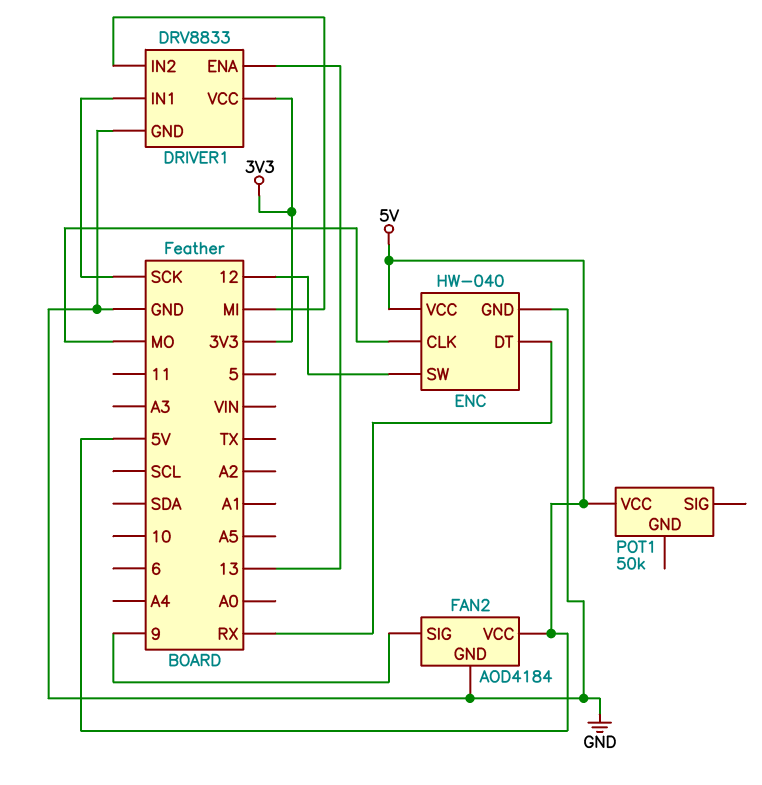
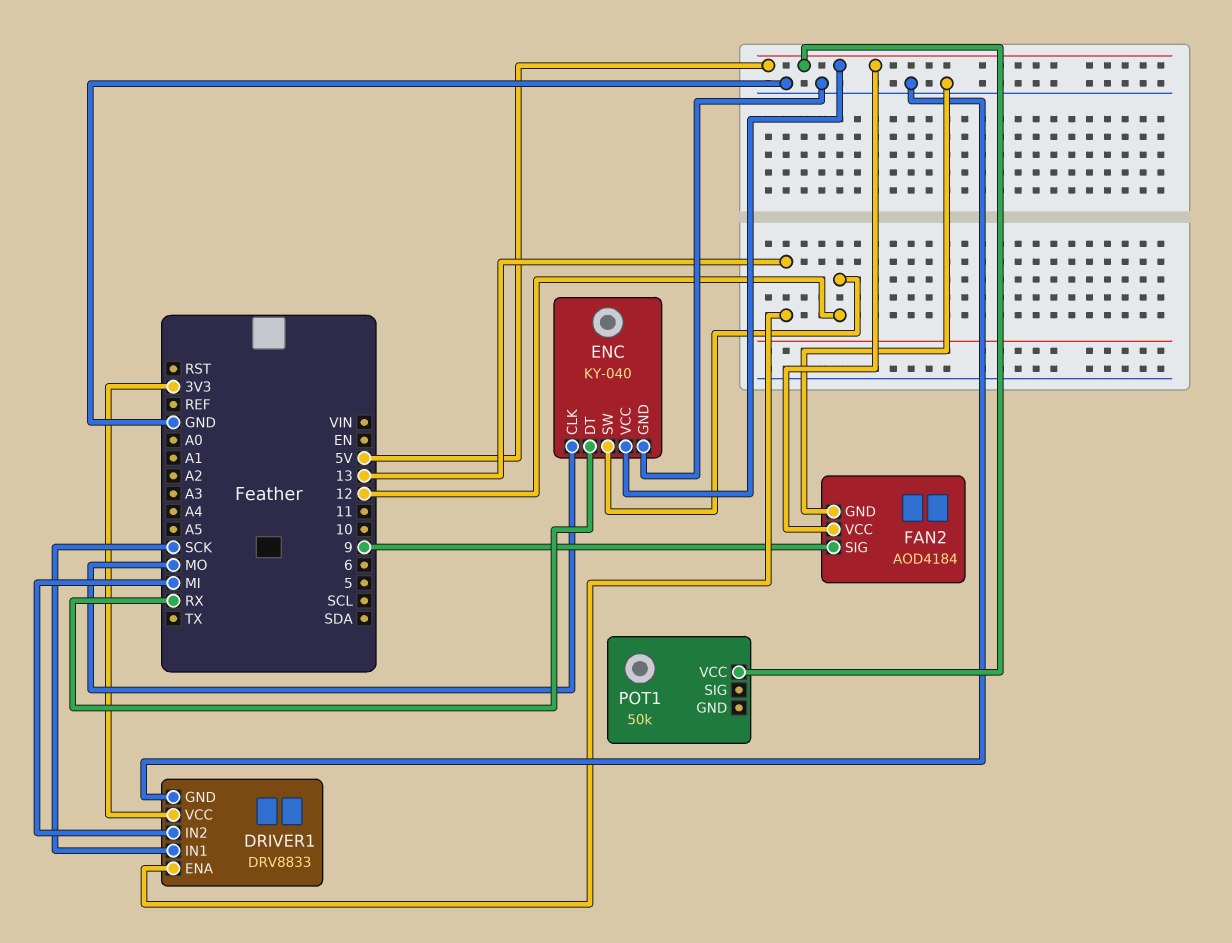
ENC: HW-040 -> KY-040

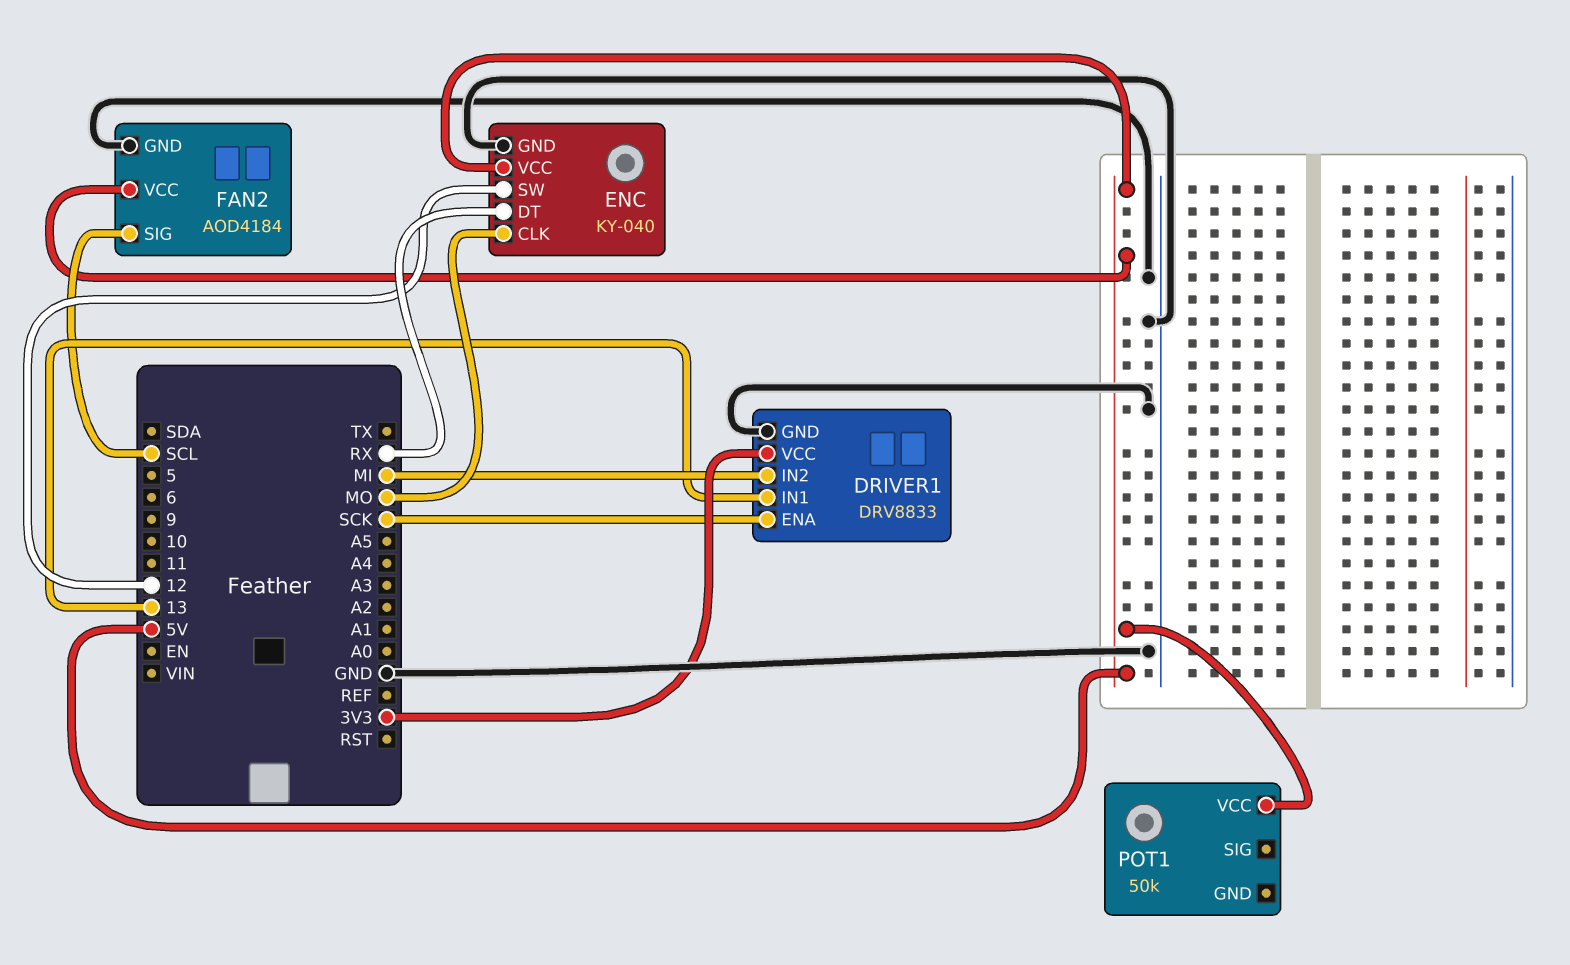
DRIVER1 pin ENA: 13 -> SCK
DRIVER1 pin IN1: SCK -> 13
FAN2 pin SIG: 9 -> SCL

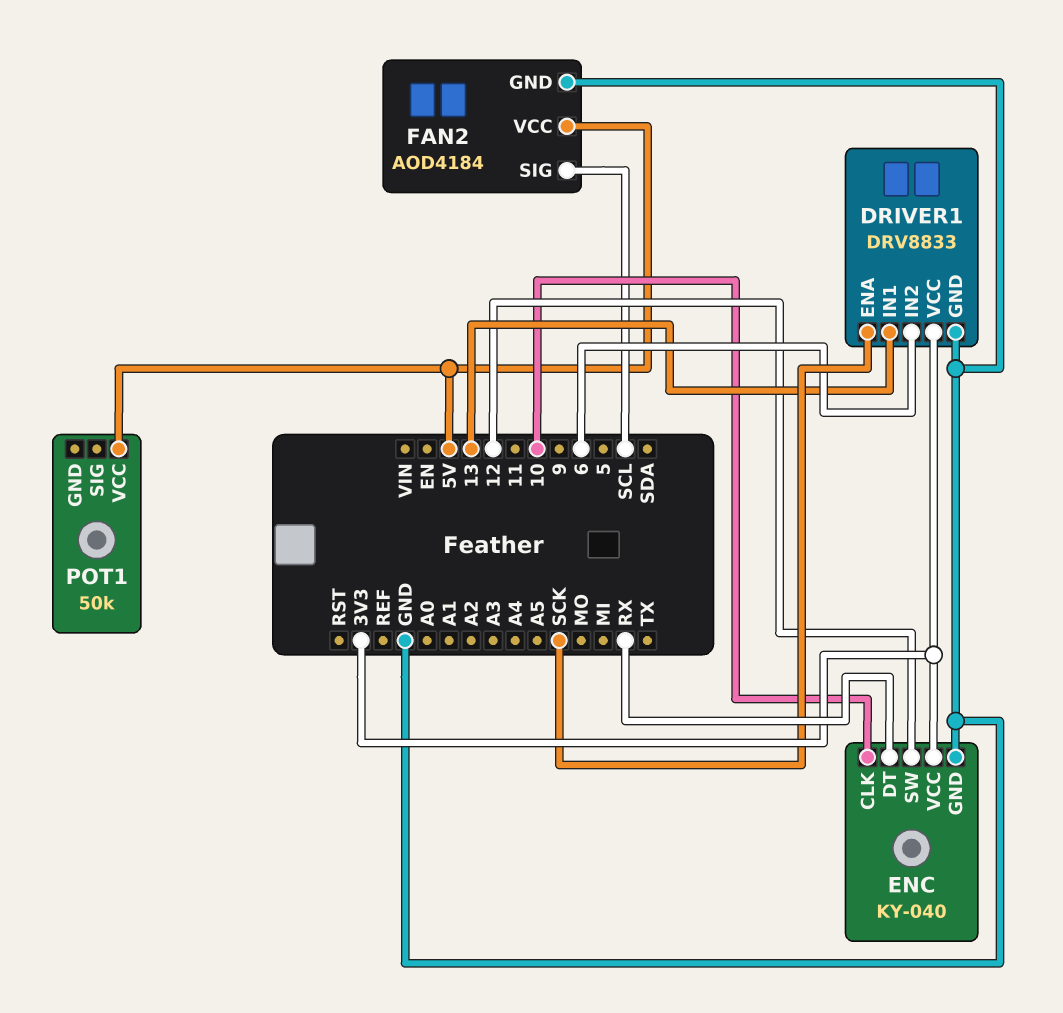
DRIVER1 pin IN2: MI -> 6
ENC pin CLK: MO -> 10
ENC pin VCC: 5V -> 3V3

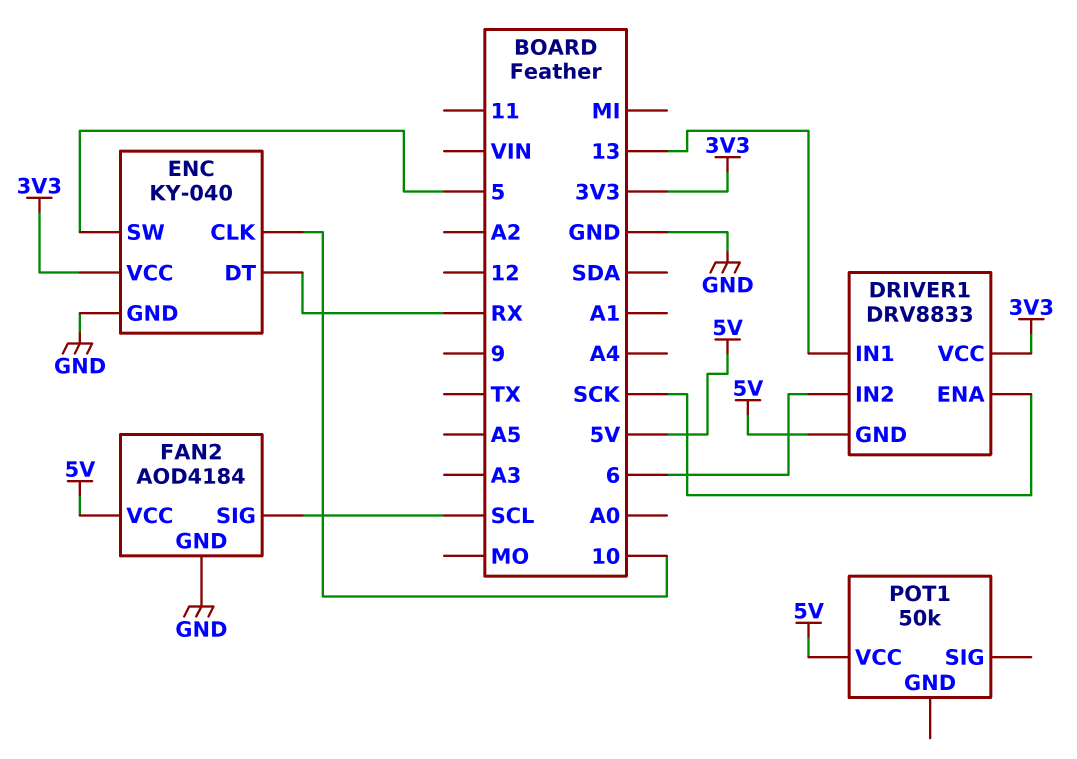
DRIVER1 pin GND: GND -> 5V
ENC pin SW: 12 -> 5

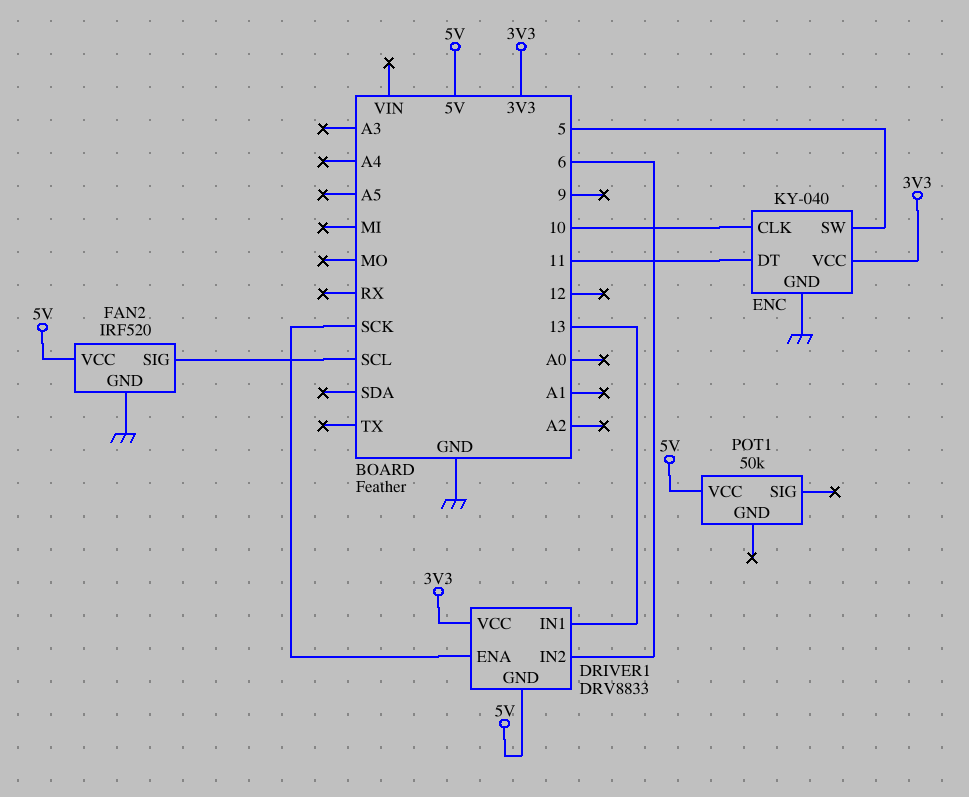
ENC pin DT: RX -> 11
FAN2: AOD4184 -> IRF520

